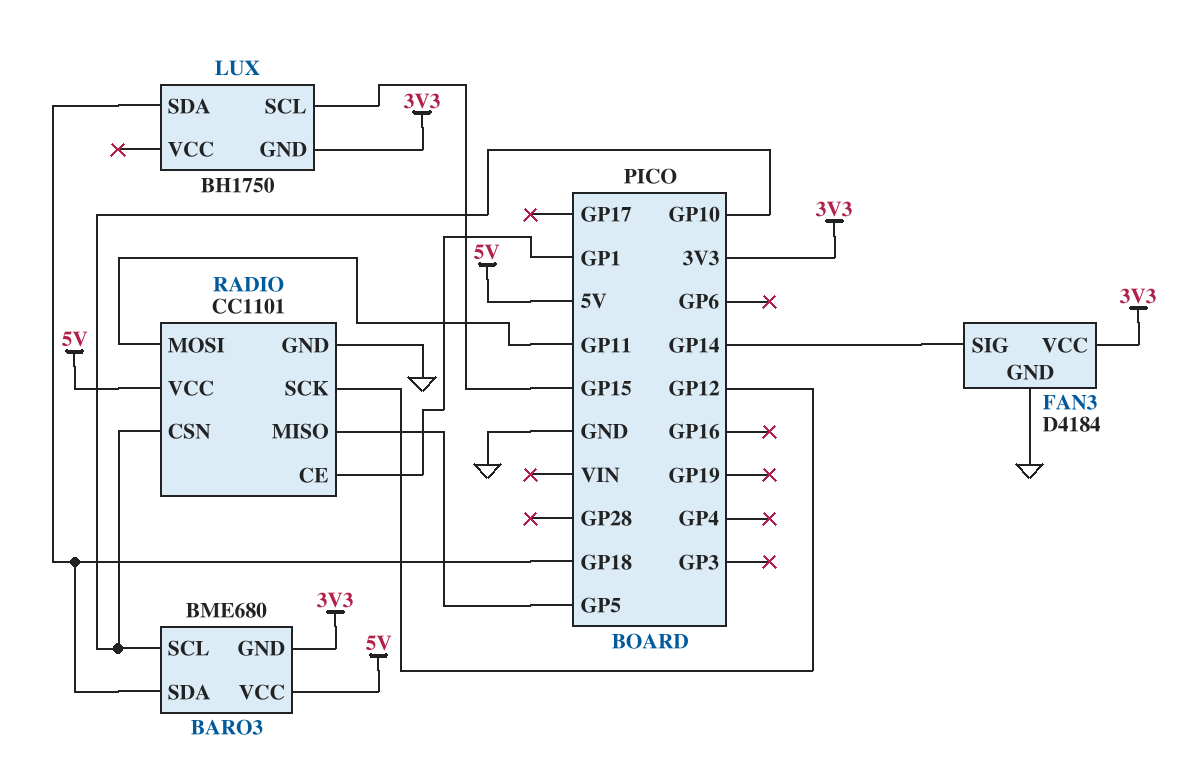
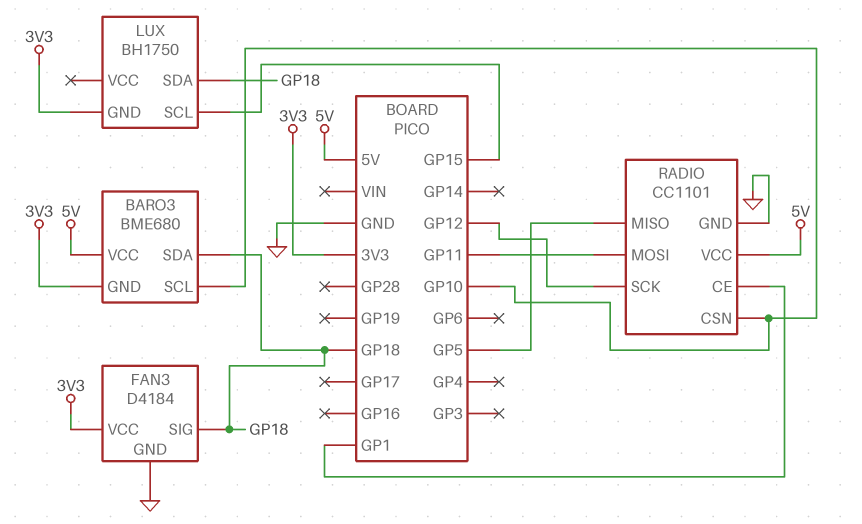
FAN3 pin SIG: GP14 -> GP18

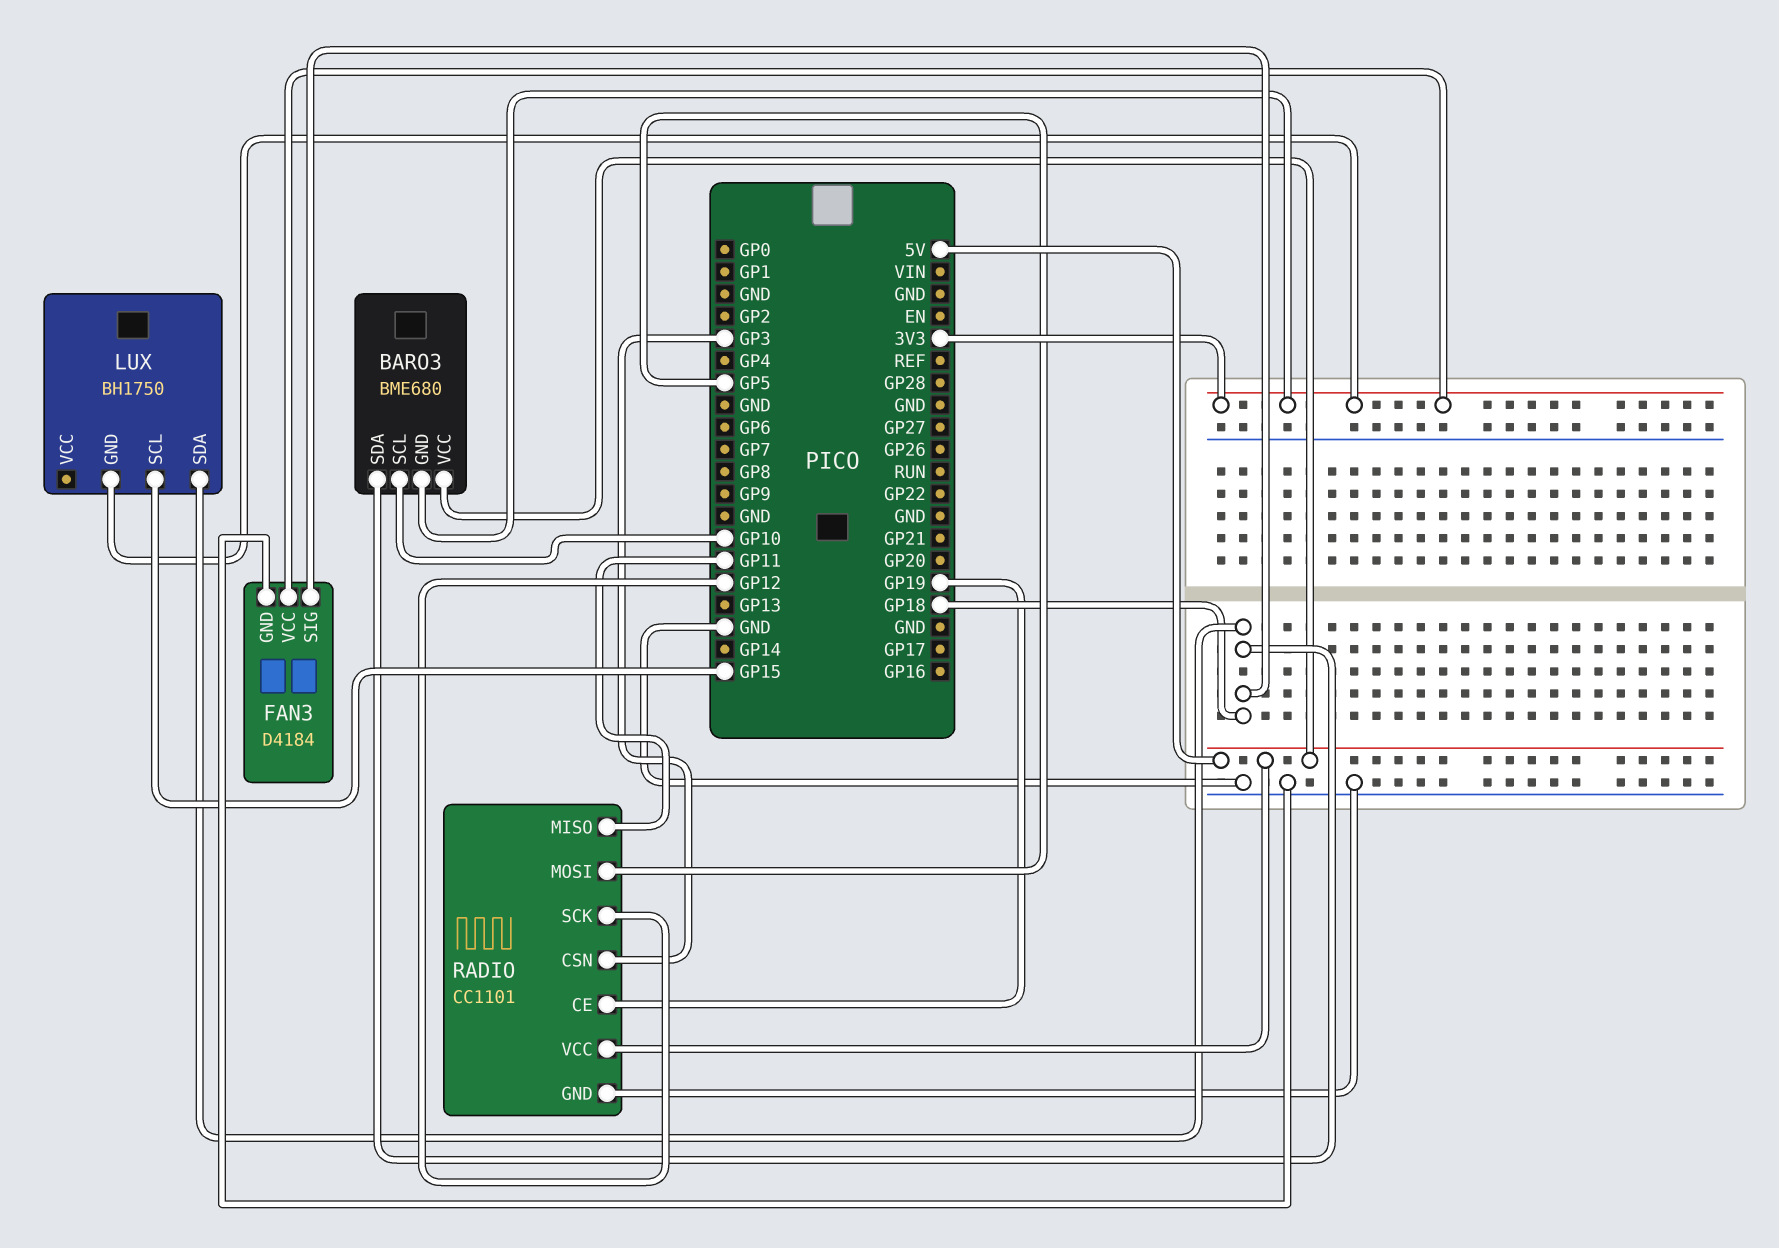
RADIO pin CE: GP1 -> GP19
RADIO pin CSN: GP10 -> GP3
RADIO pin MISO: GP5 -> GP11
RADIO pin MOSI: GP11 -> GP5

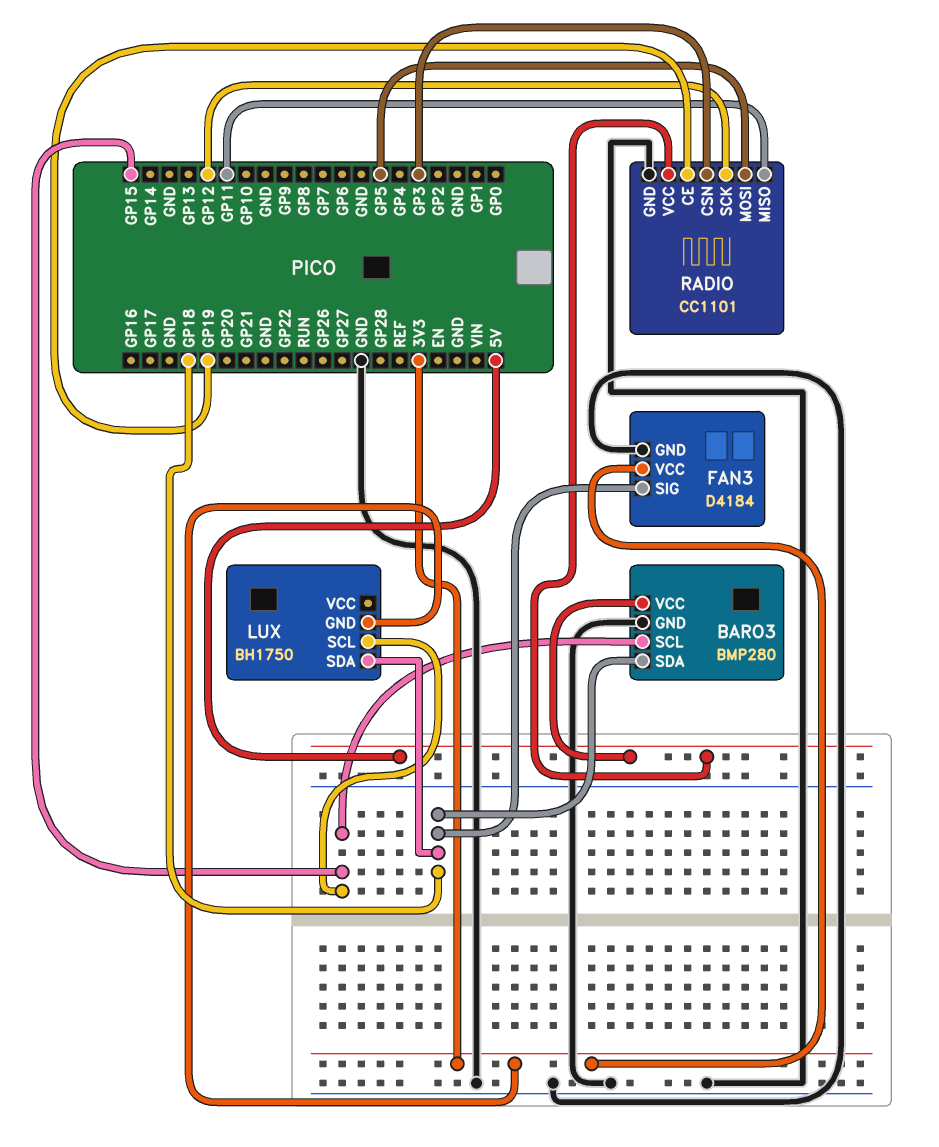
BARO3: BME680 -> BMP280
BARO3 pin GND: 3V3 -> GND
BARO3 pin SCL: GP10 -> GP15

